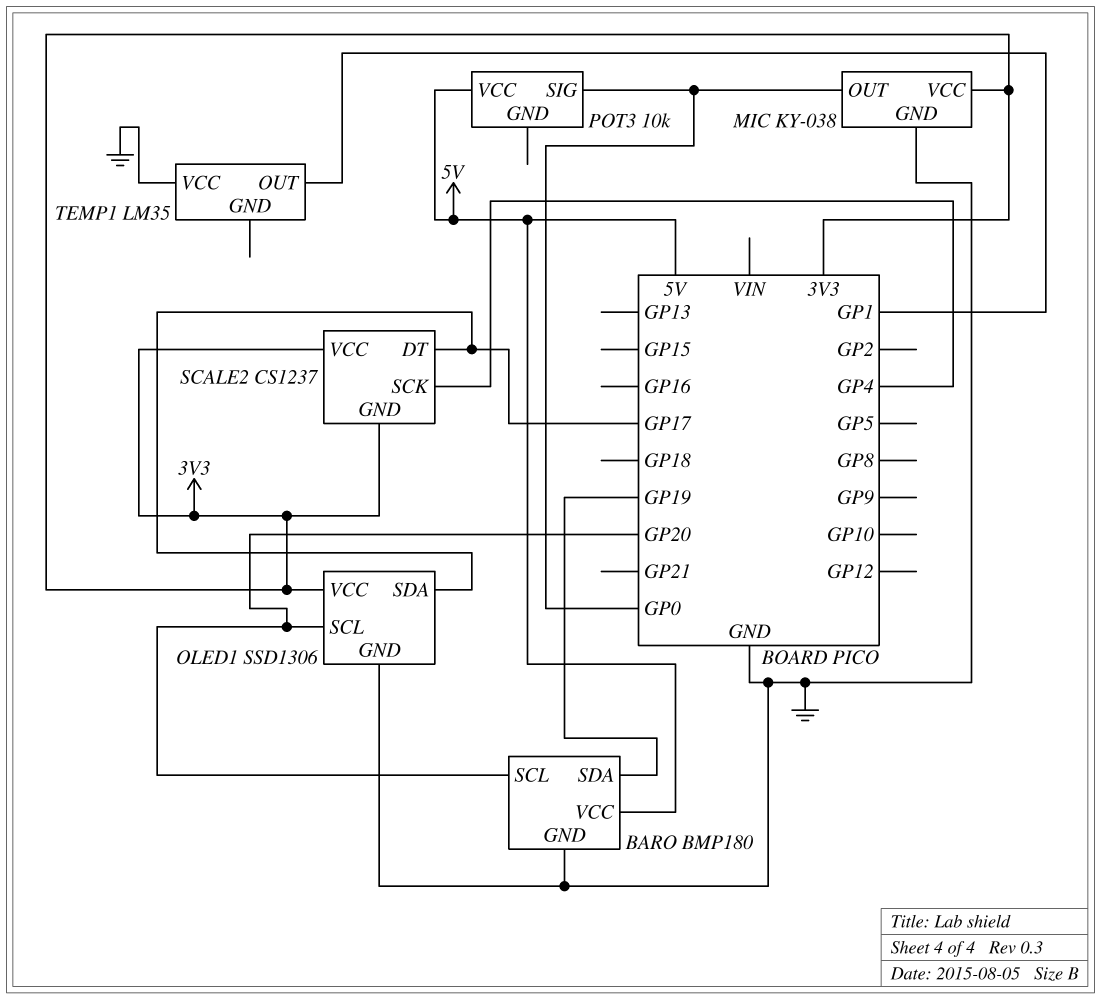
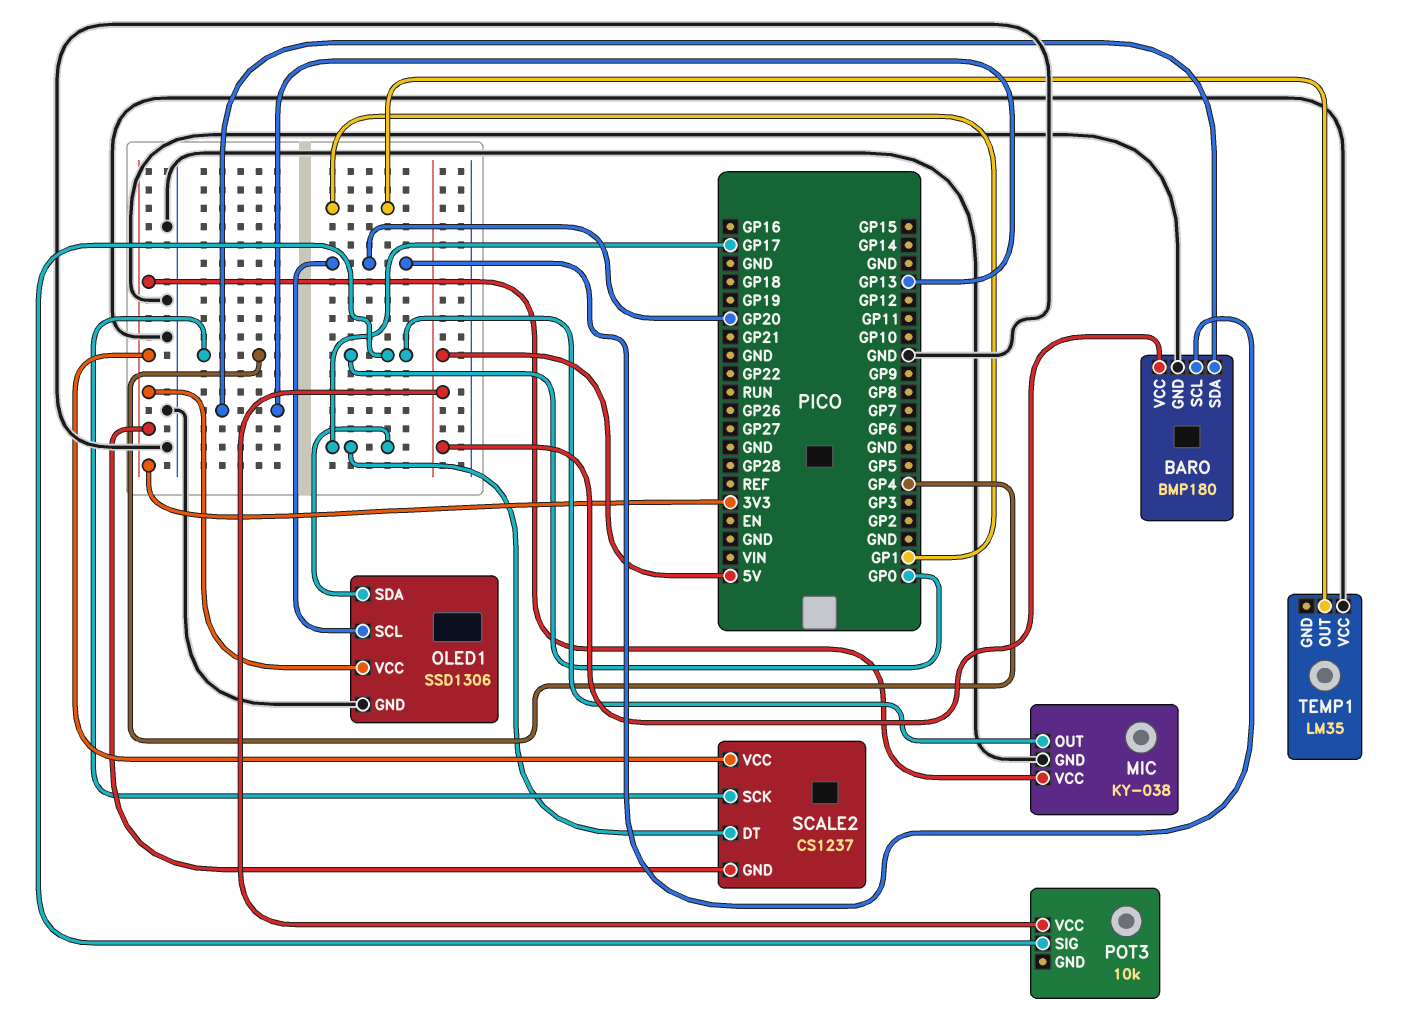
BARO pin SDA: GP19 -> GP13

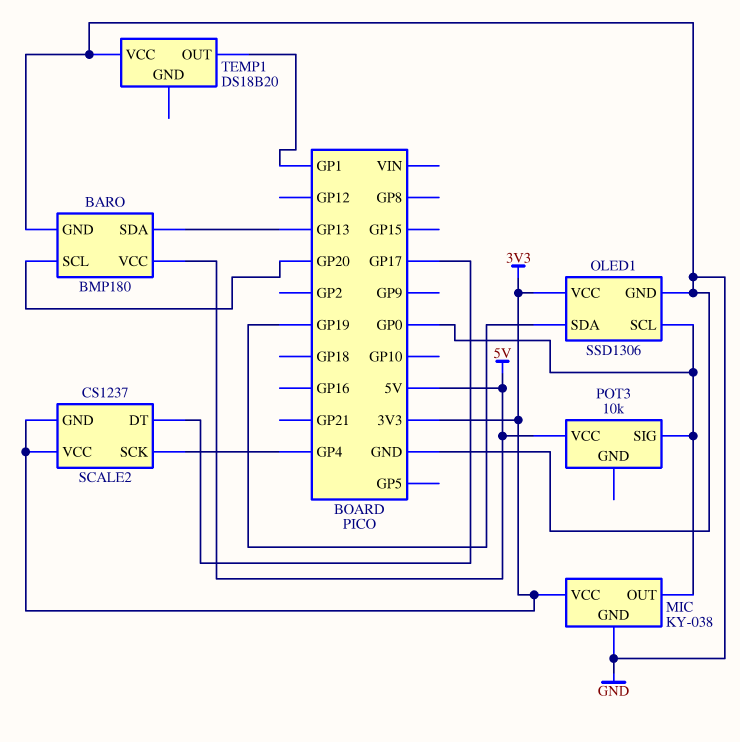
OLED1 pin SCL: GP20 -> GP0
OLED1 pin SDA: GP17 -> GP19
TEMP1: LM35 -> DS18B20

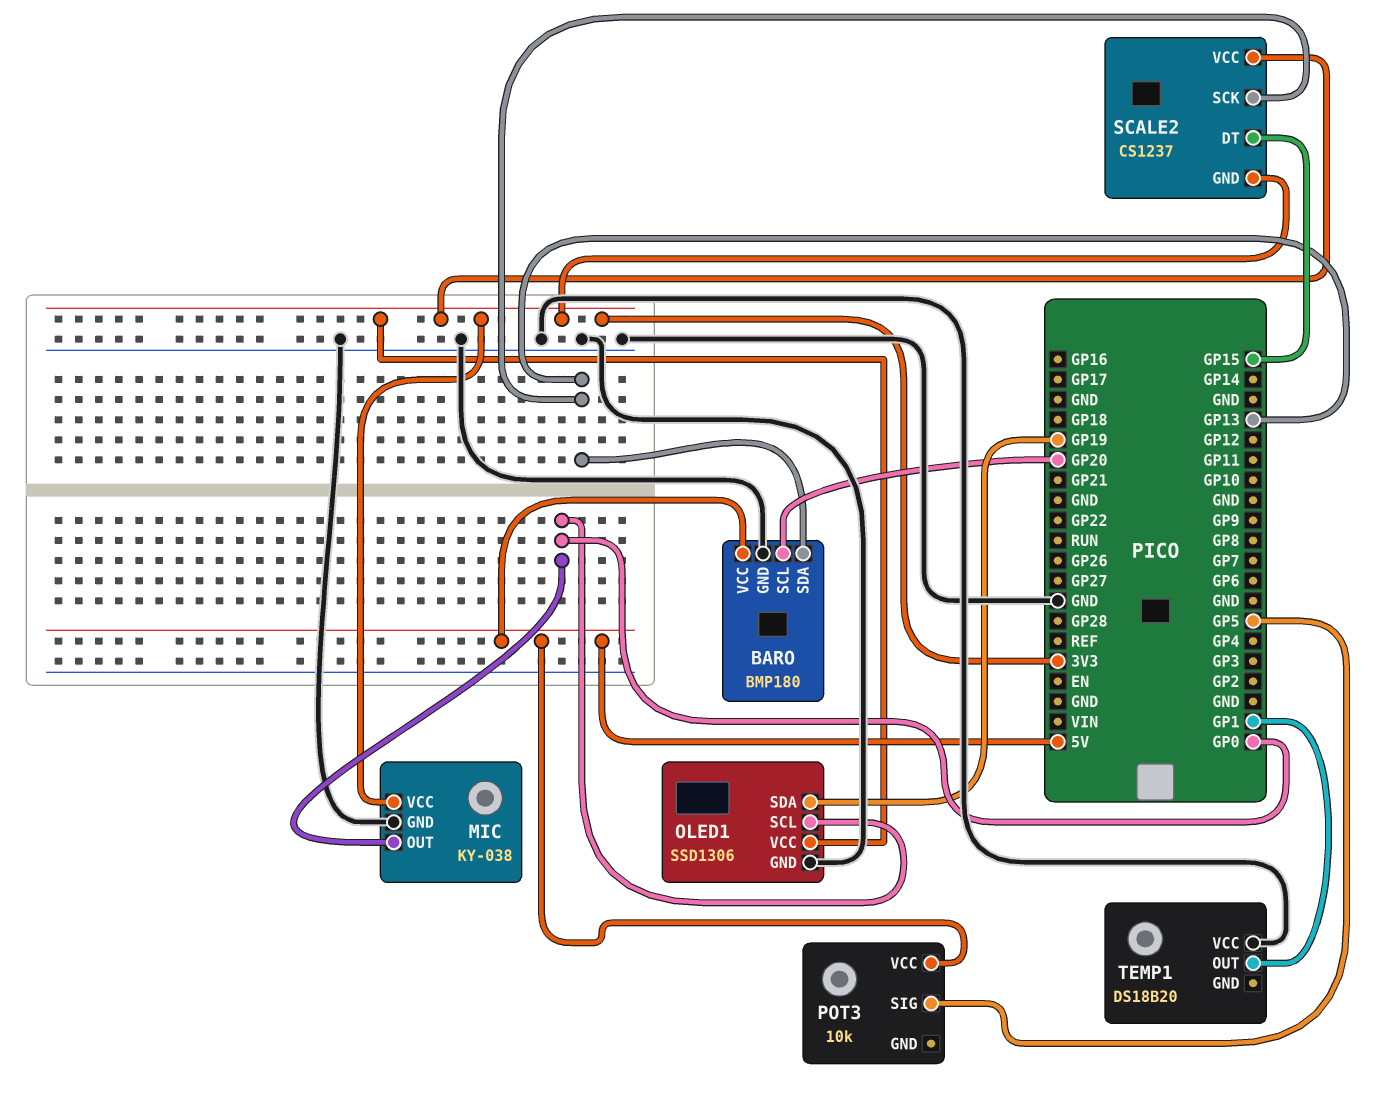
POT3 pin SIG: GP0 -> GP5
SCALE2 pin DT: GP17 -> GP15
SCALE2 pin SCK: GP4 -> GP13

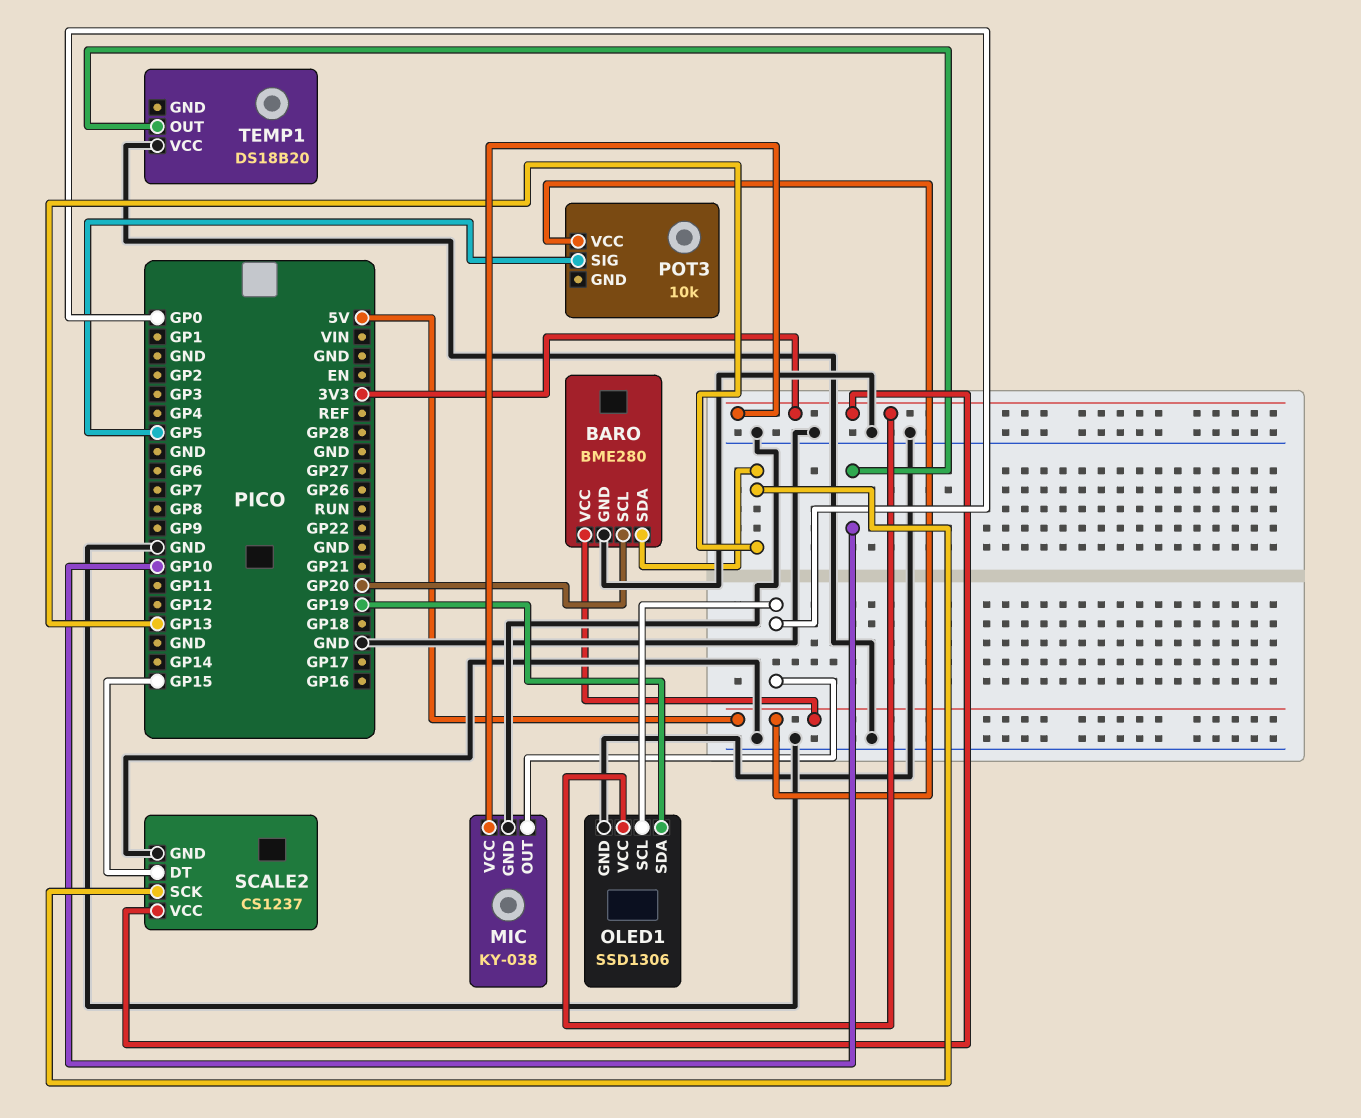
BARO: BMP180 -> BME280
SCALE2 pin GND: 3V3 -> GND
TEMP1 pin OUT: GP1 -> GP10

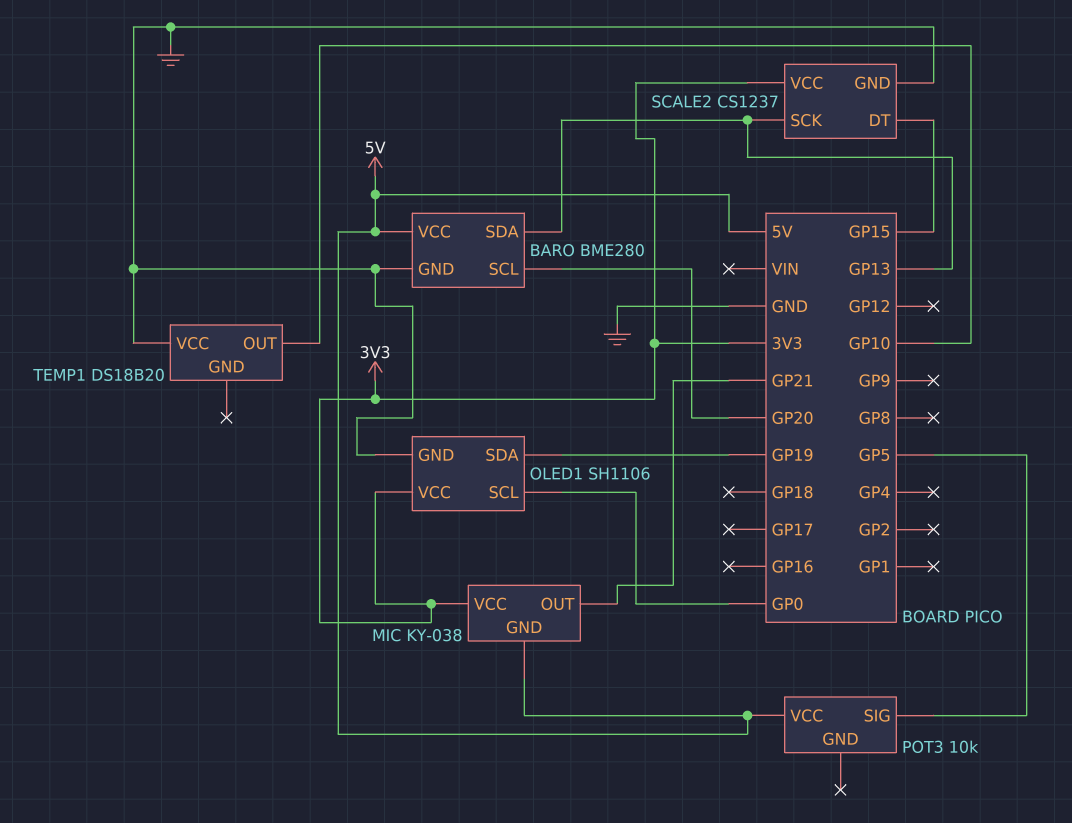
MIC pin GND: GND -> 5V
MIC pin OUT: GP0 -> GP21
OLED1: SSD1306 -> SH1106

